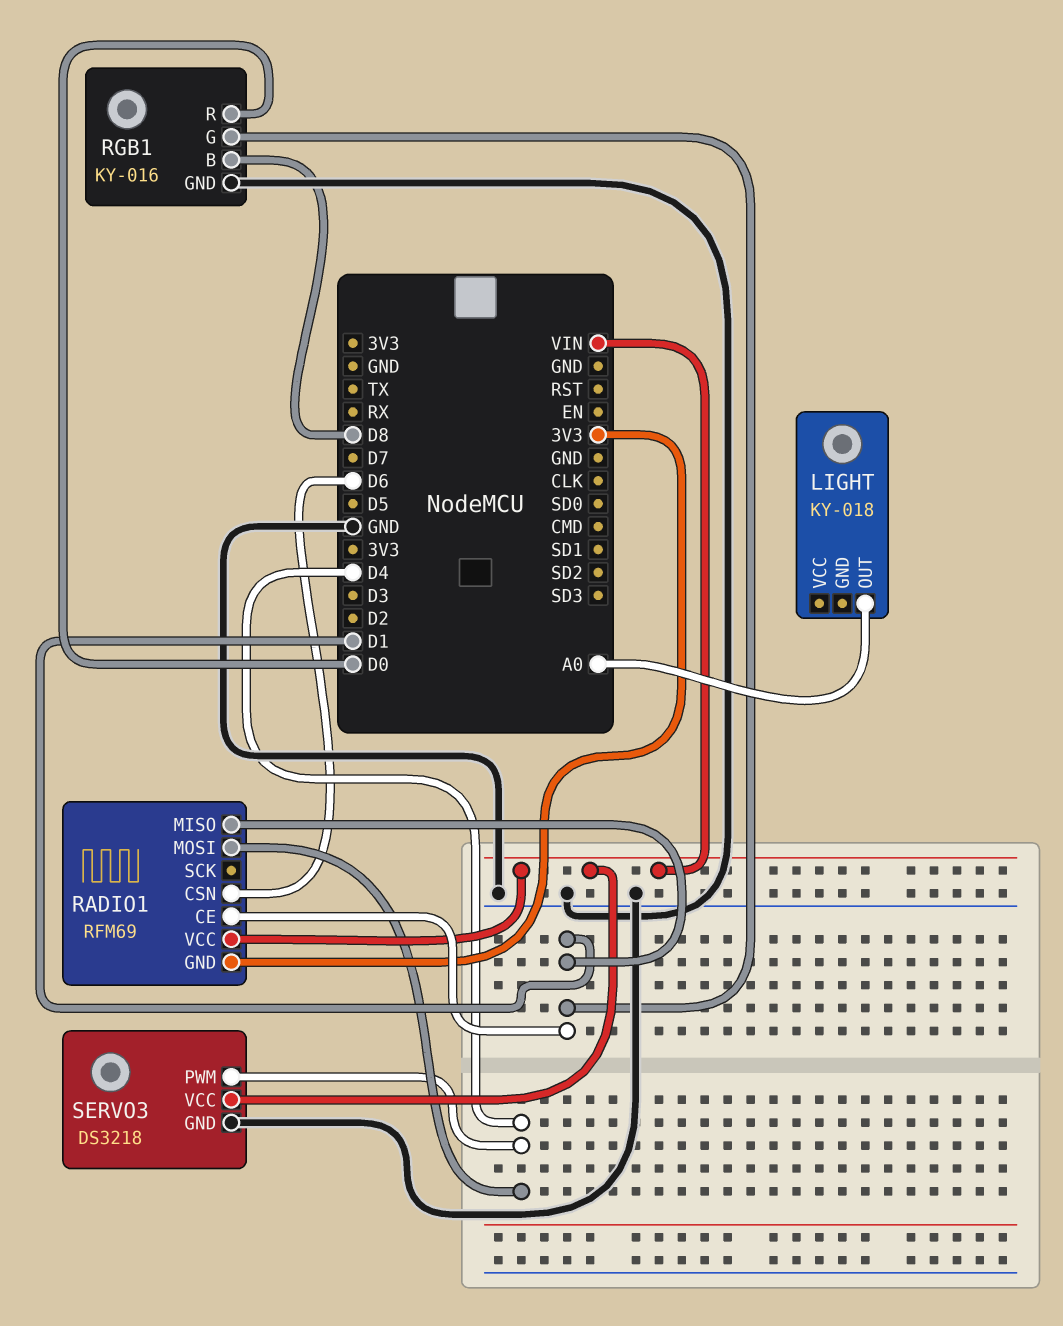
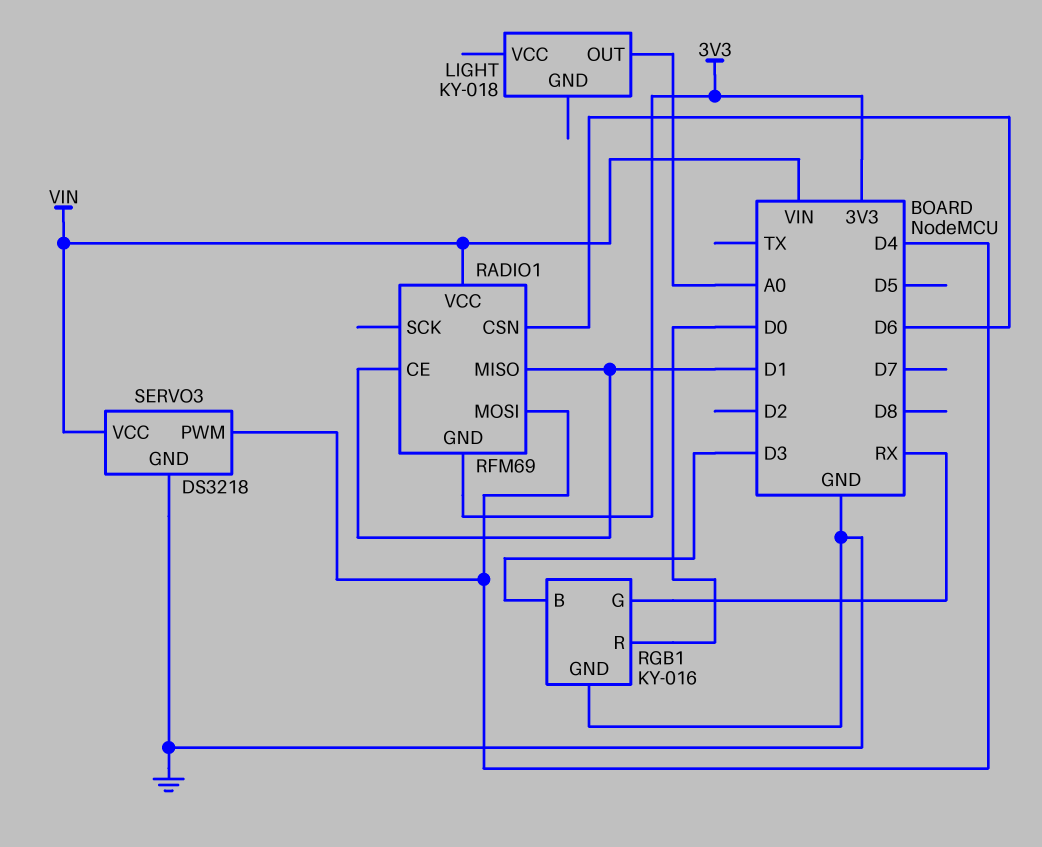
RGB1 pin B: D8 -> D3
RGB1 pin G: D1 -> RX

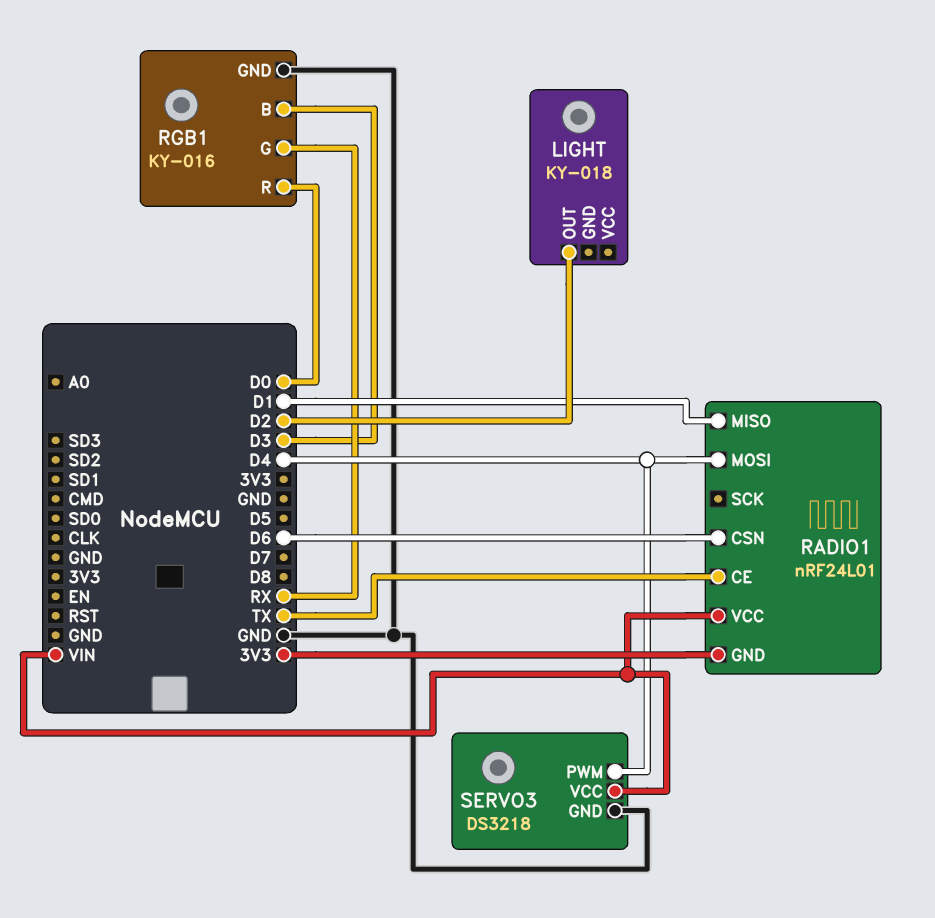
LIGHT pin OUT: A0 -> D2
RADIO1: RFM69 -> nRF24L01
RADIO1 pin CE: D1 -> TX

